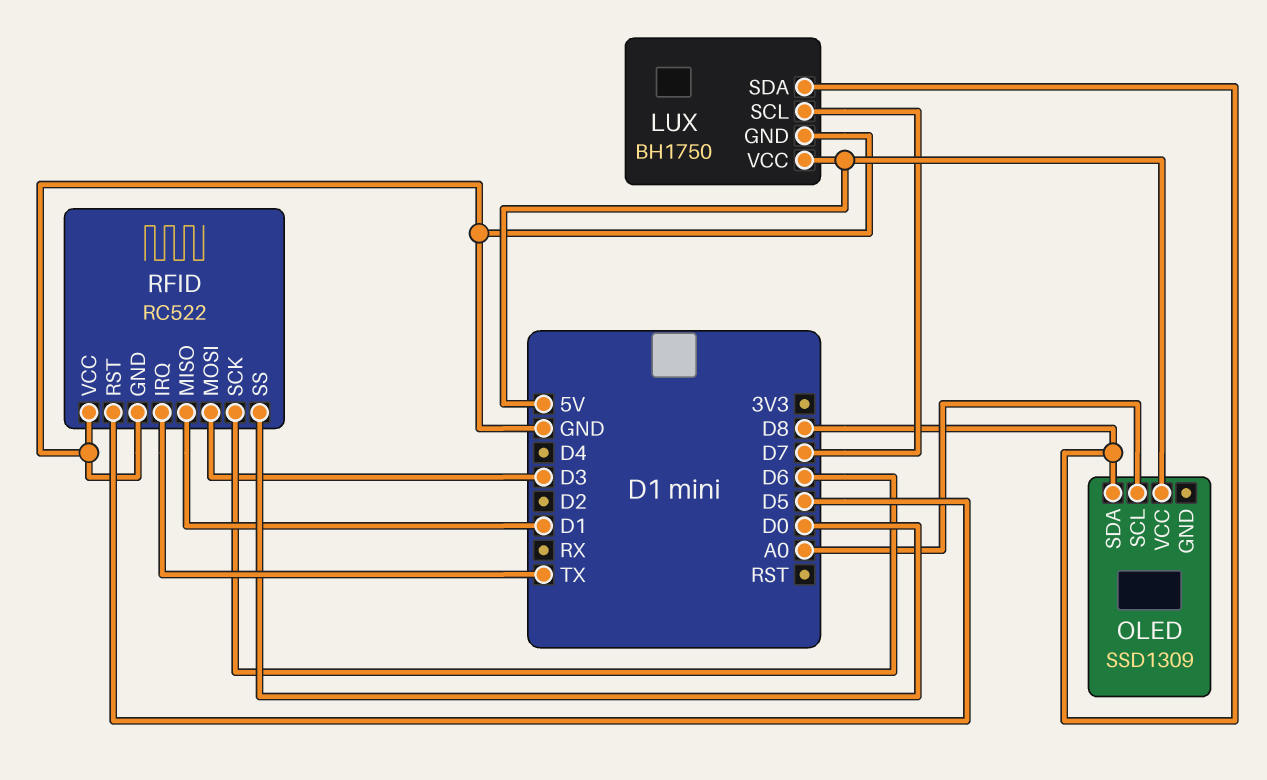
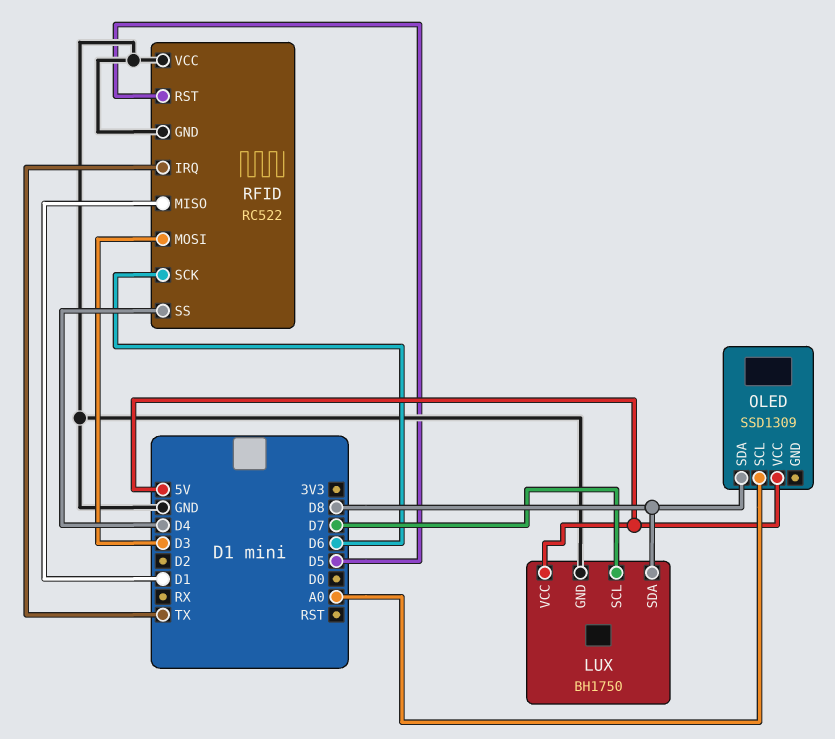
RFID pin SS: D0 -> D4

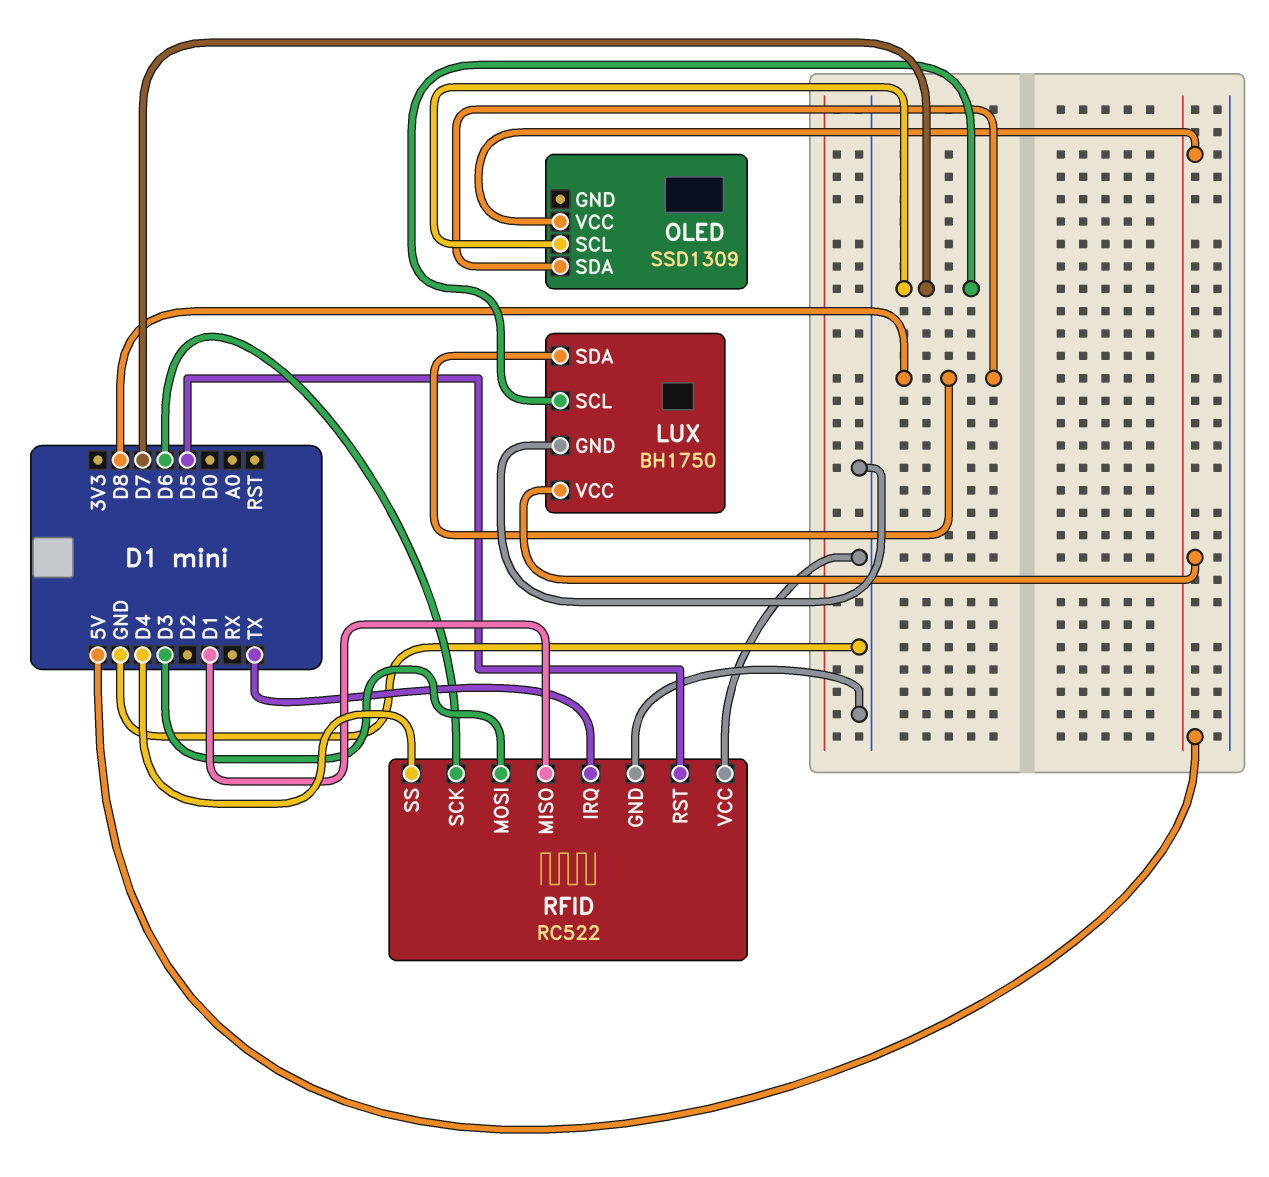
OLED pin SCL: A0 -> D7

